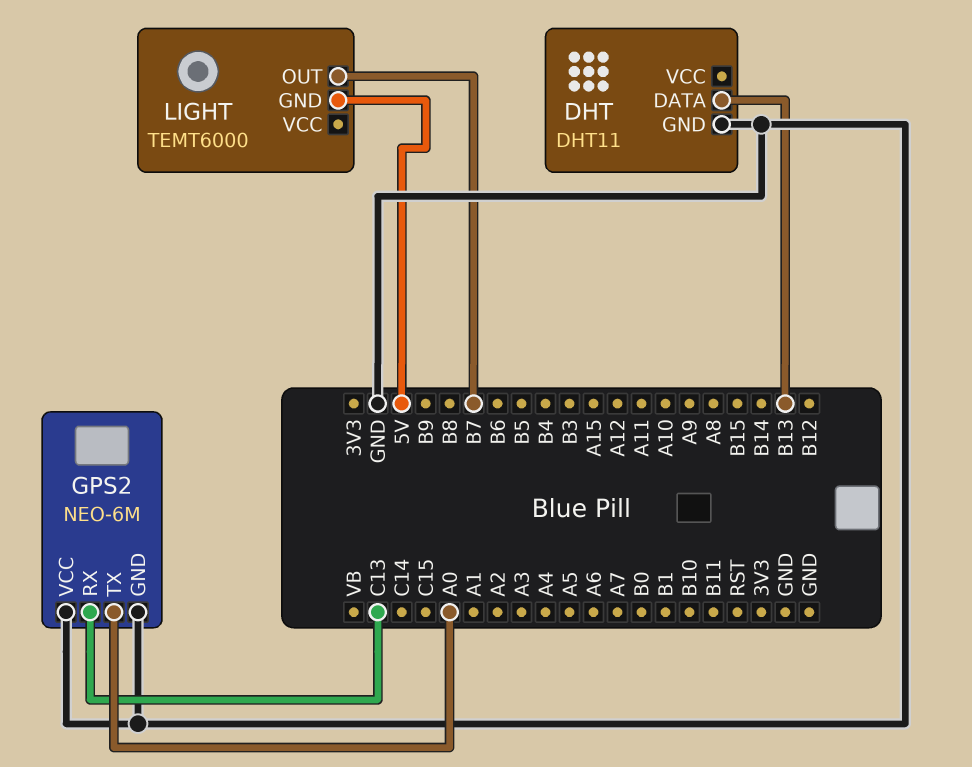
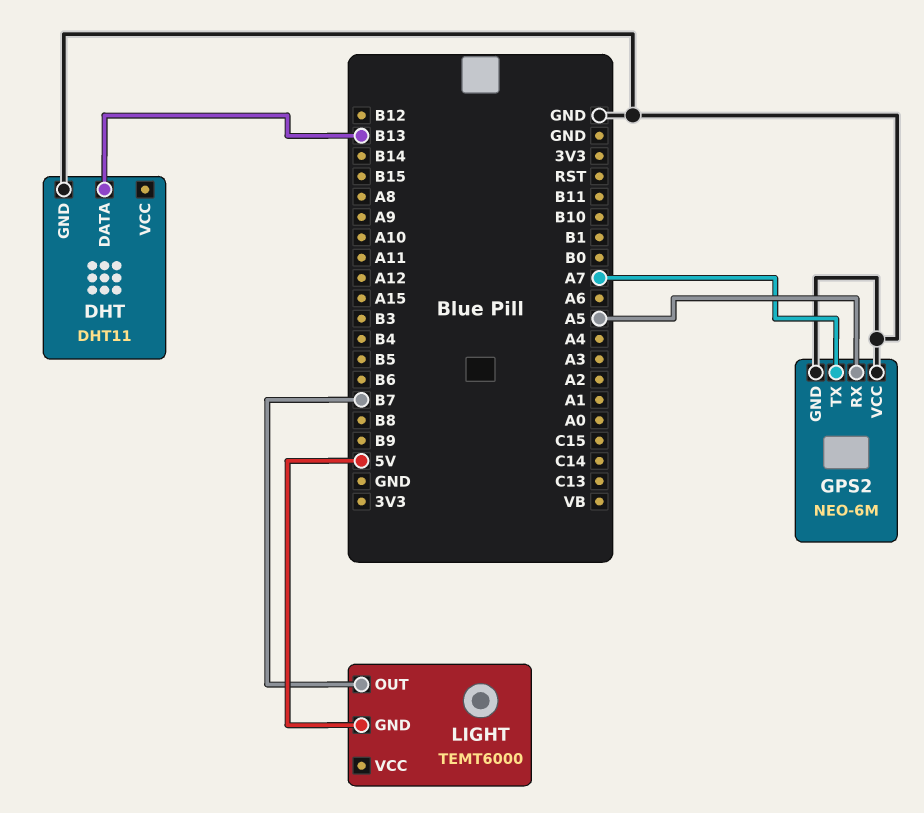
GPS2 pin RX: C13 -> A5
GPS2 pin TX: A0 -> A7

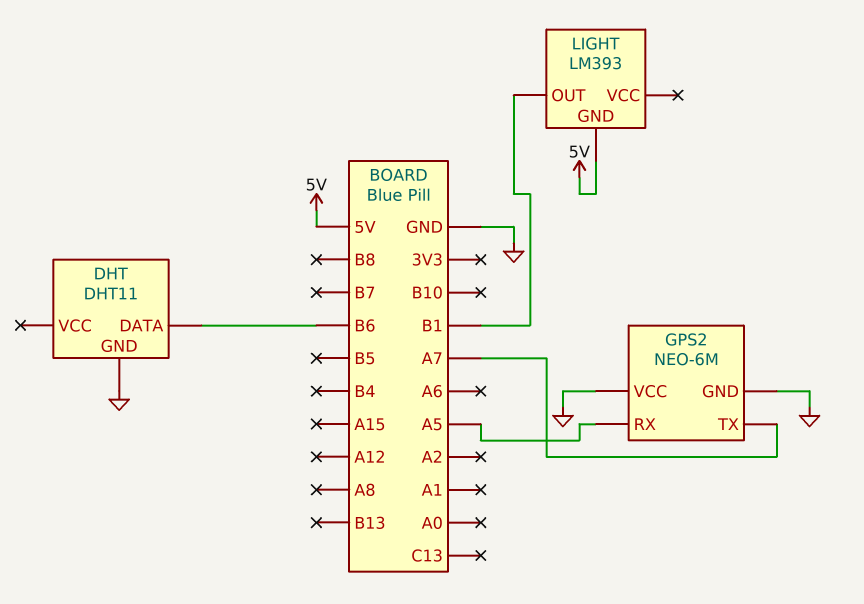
DHT pin DATA: B13 -> B6
LIGHT: TEMT6000 -> LM393
LIGHT pin OUT: B7 -> B1

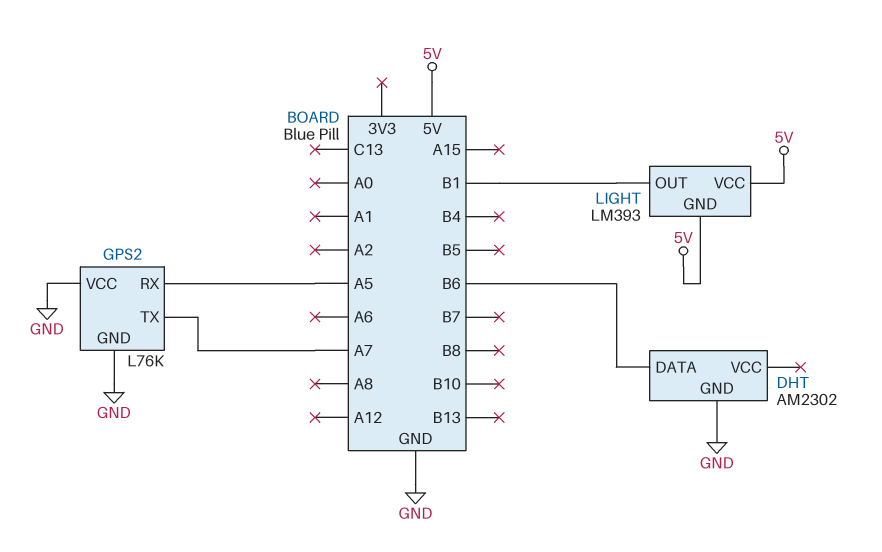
DHT: DHT11 -> AM2302
GPS2: NEO-6M -> L76K
LIGHT pin VCC: none -> 5V

